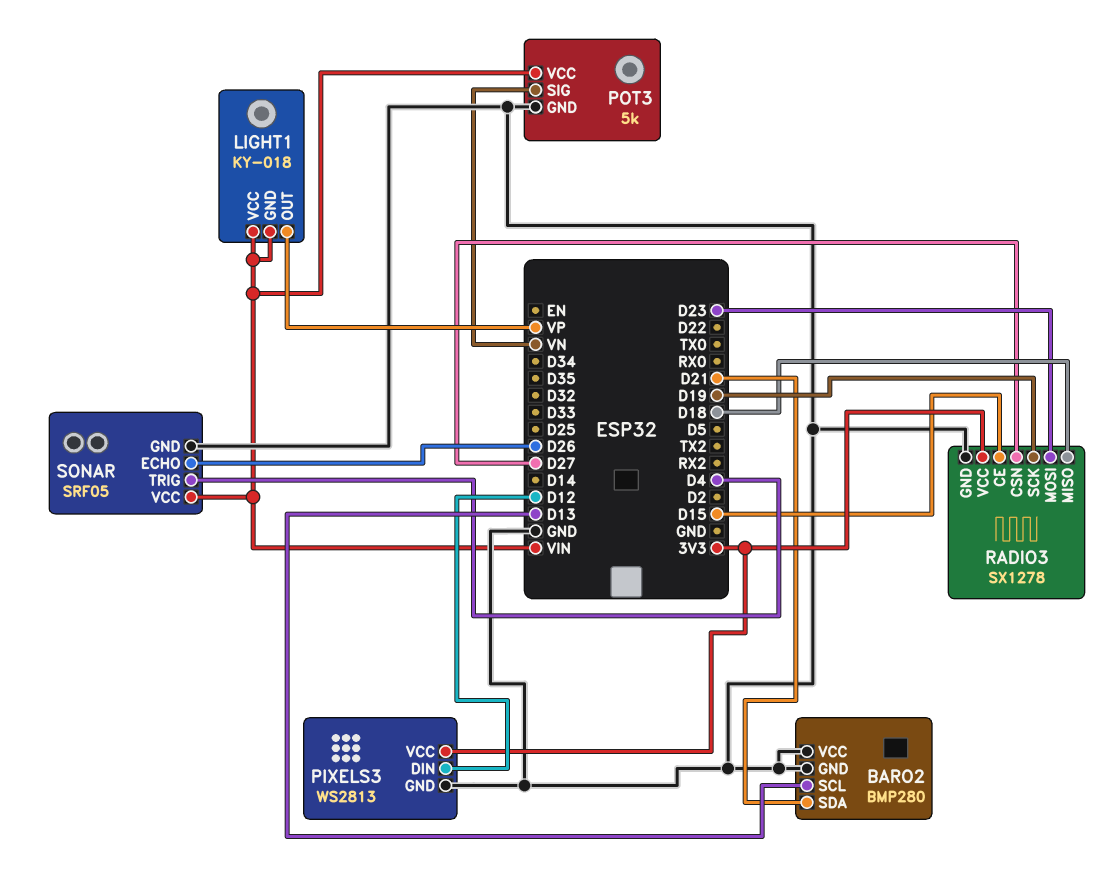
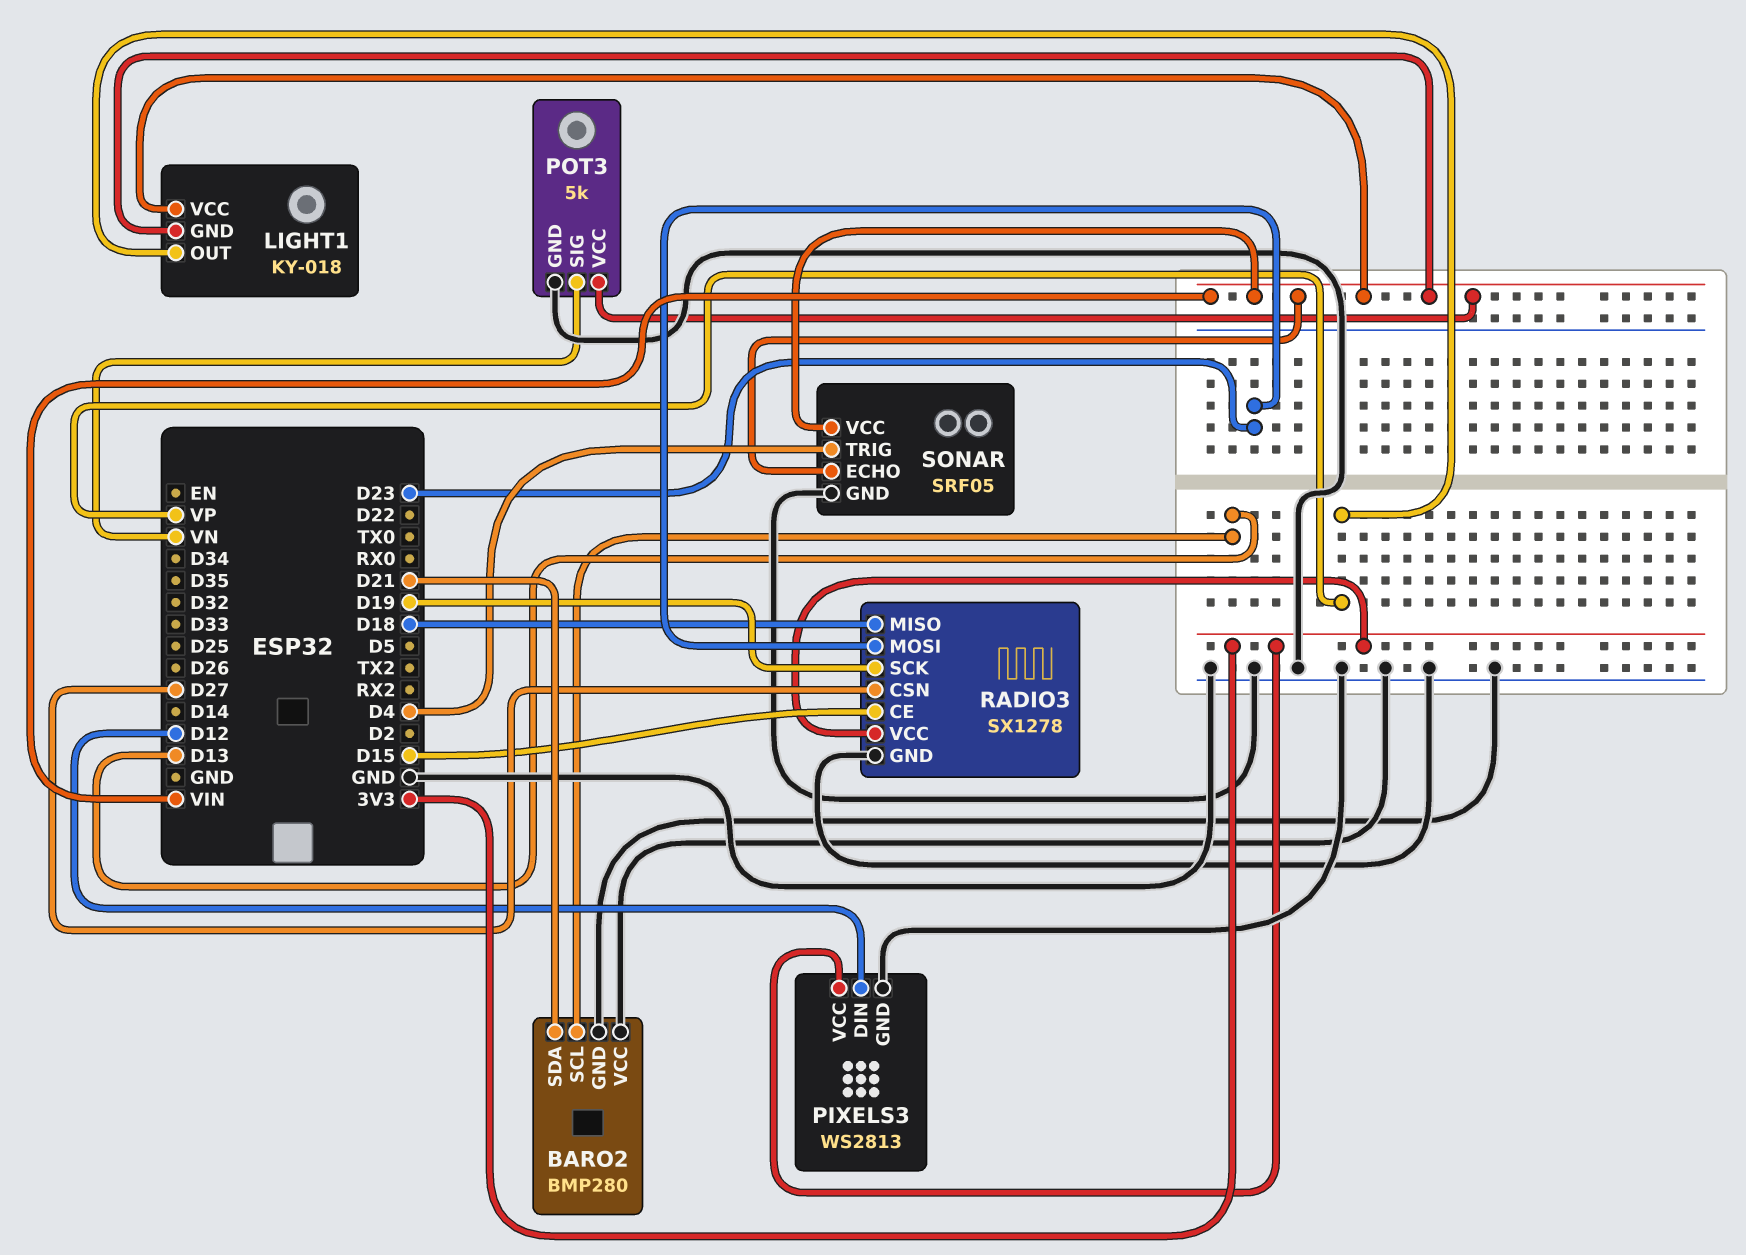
SONAR pin ECHO: D26 -> VIN

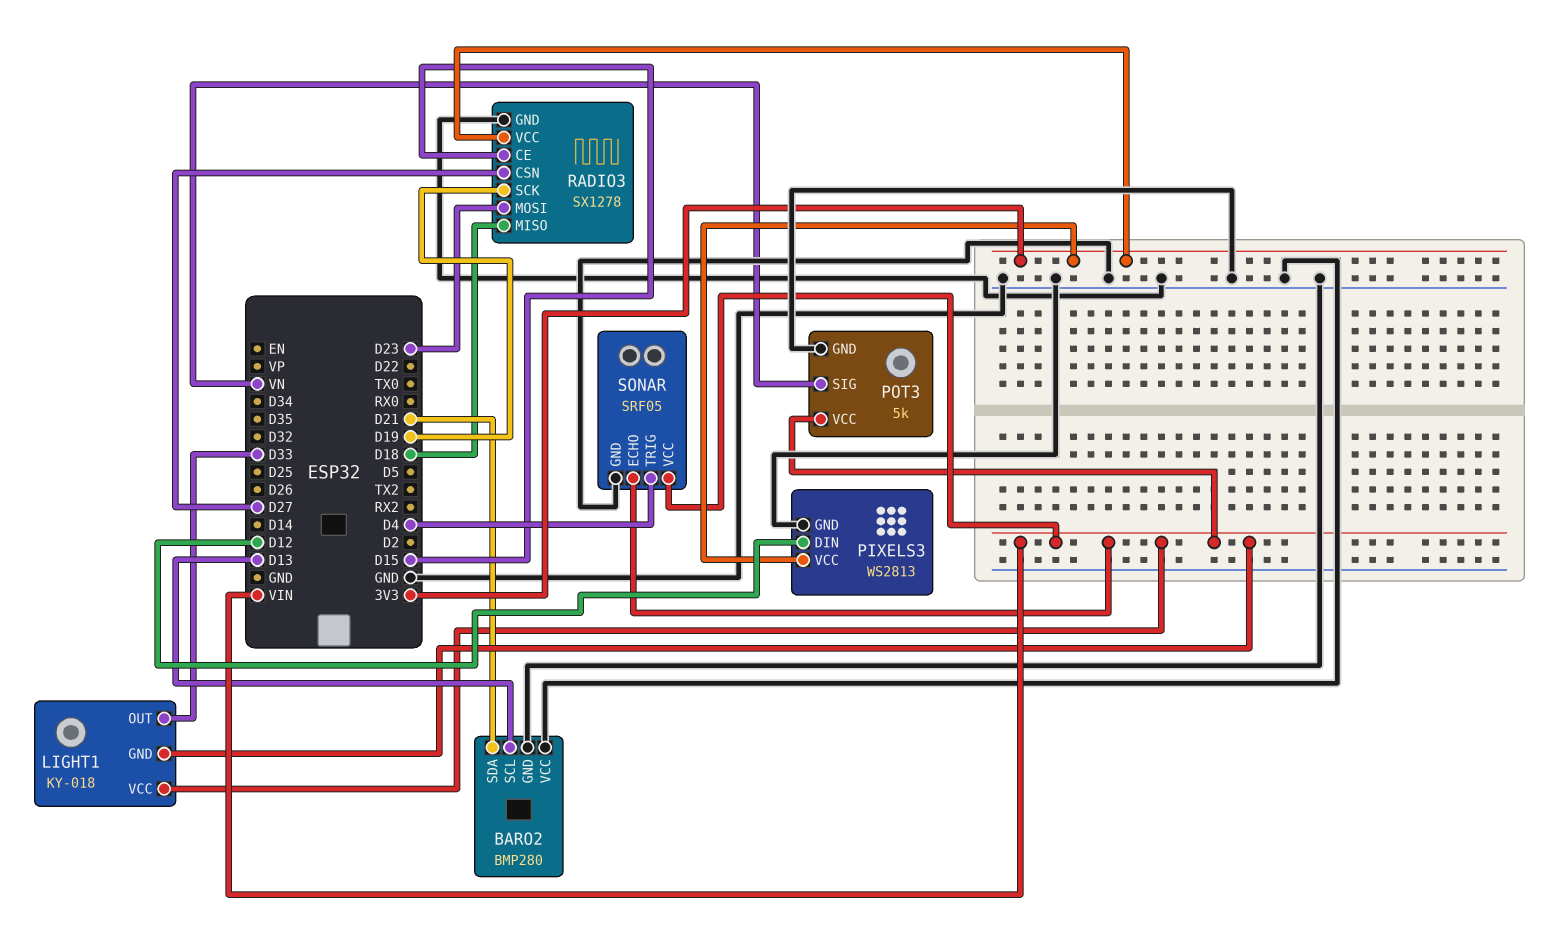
LIGHT1 pin OUT: VP -> D33

